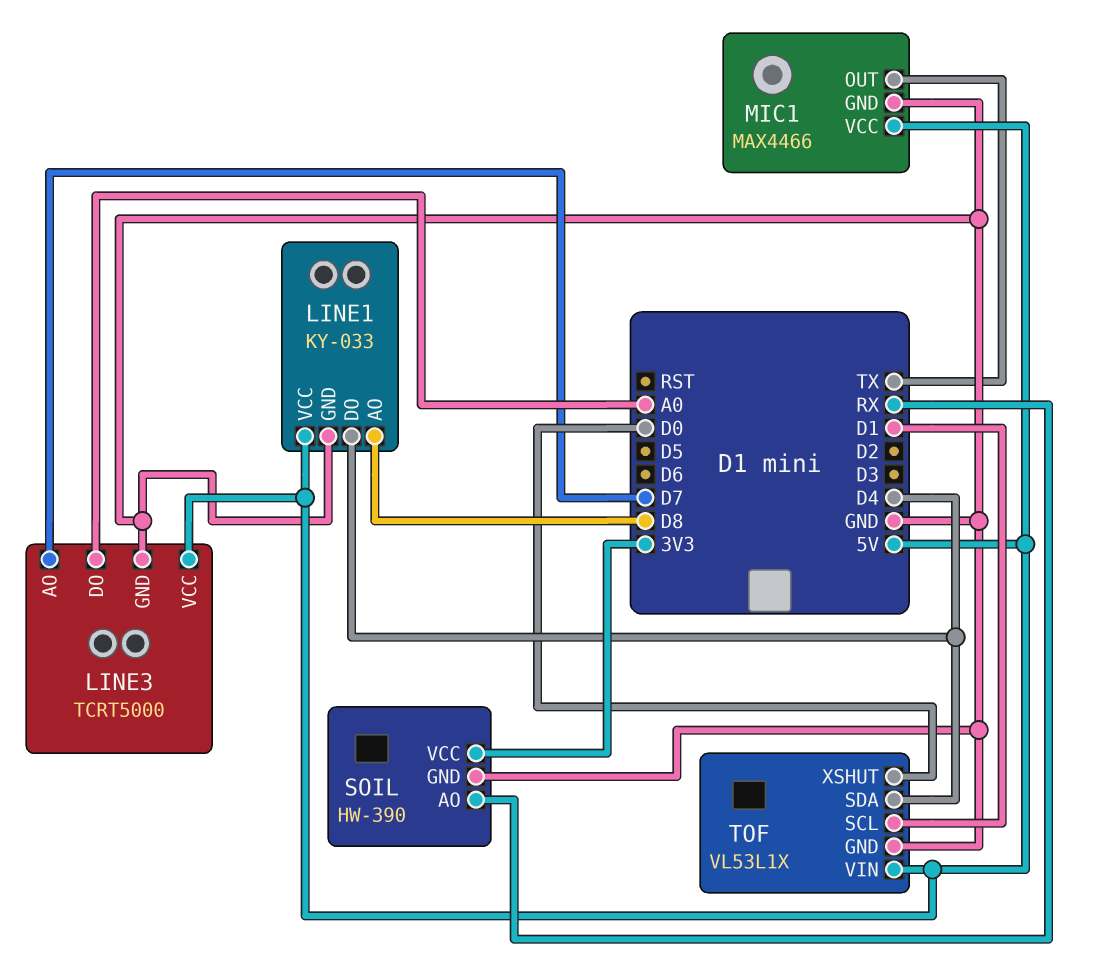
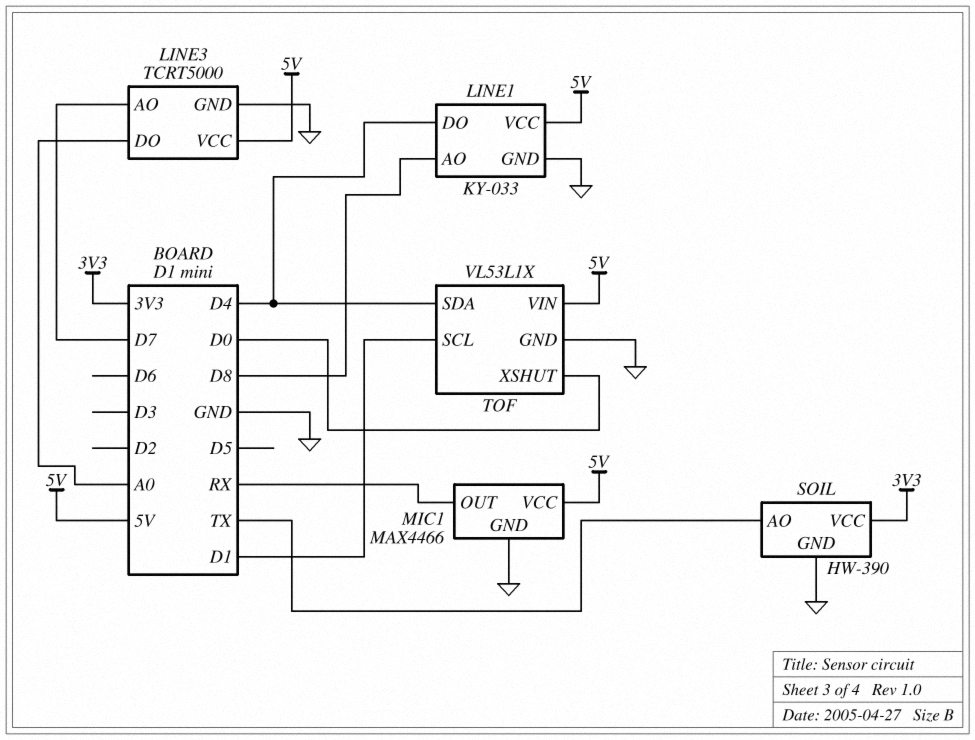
MIC1 pin OUT: TX -> RX
SOIL pin AO: RX -> TX

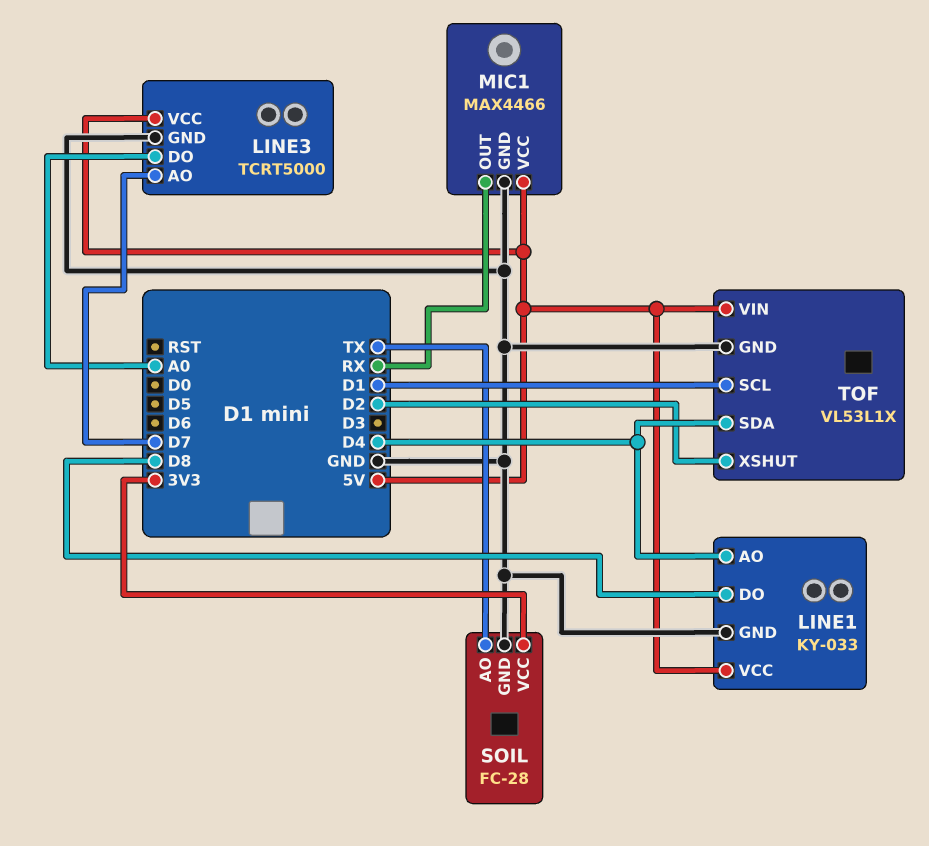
LINE1 pin AO: D8 -> D4
LINE1 pin DO: D4 -> D8
SOIL: HW-390 -> FC-28
TOF pin XSHUT: D0 -> D2

